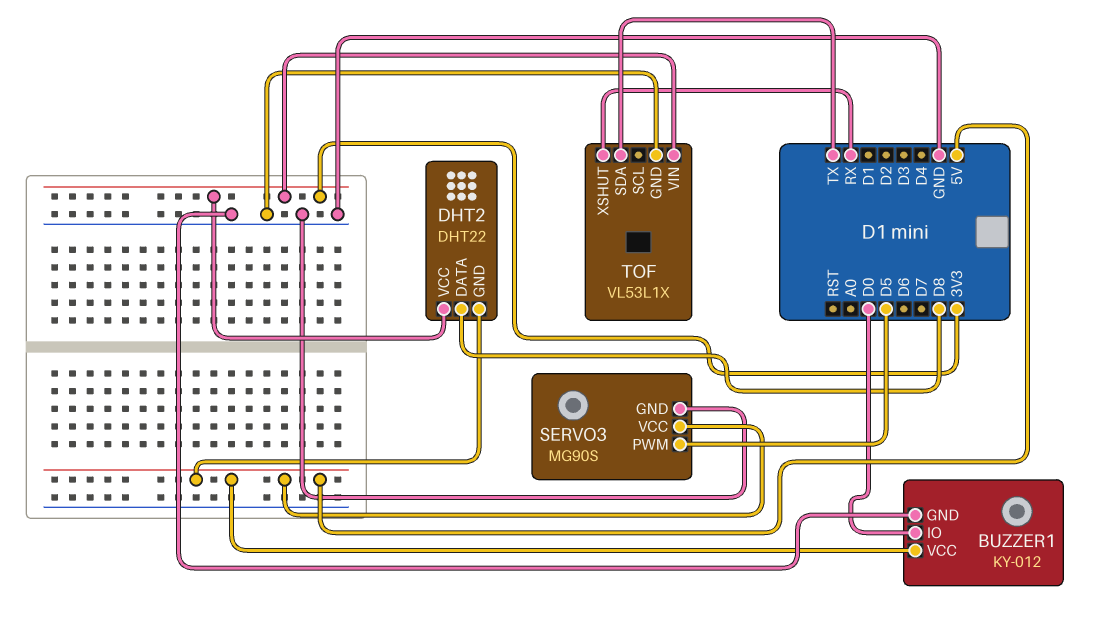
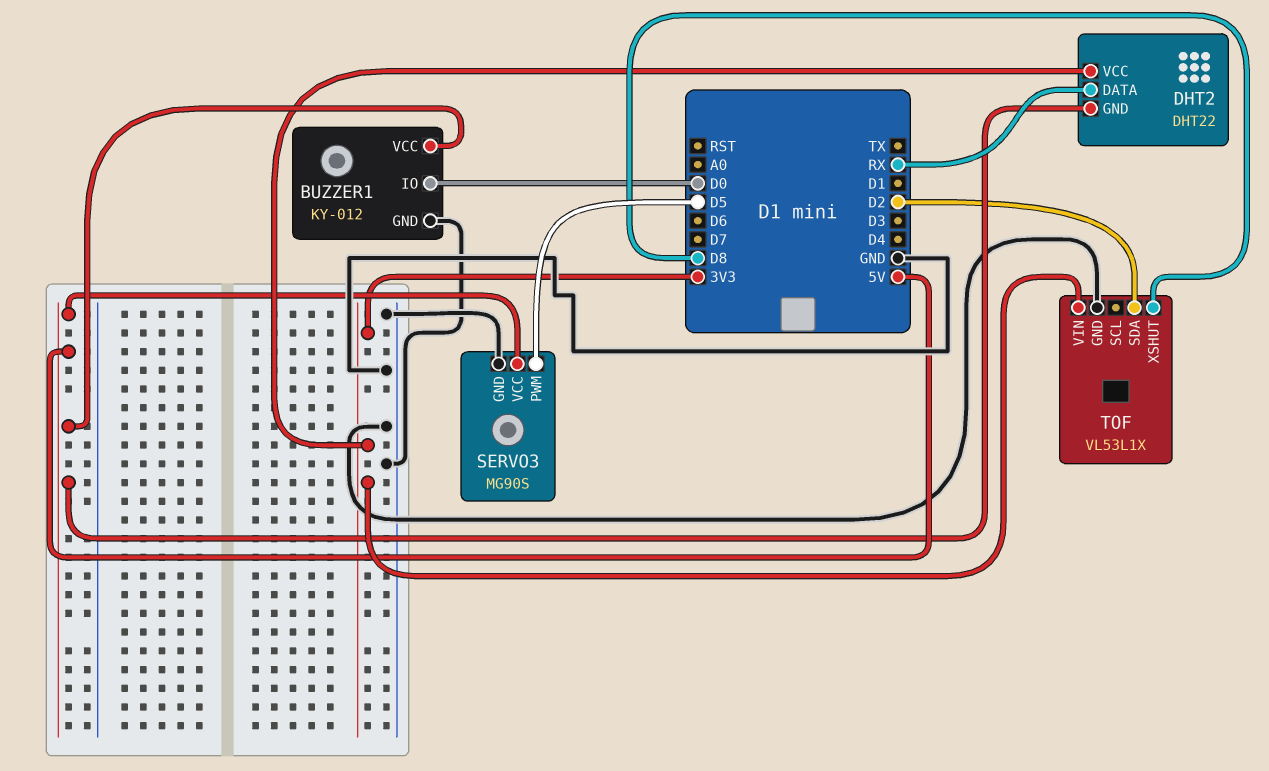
DHT2 pin DATA: D8 -> RX
TOF pin SDA: TX -> D2
TOF pin XSHUT: RX -> D8

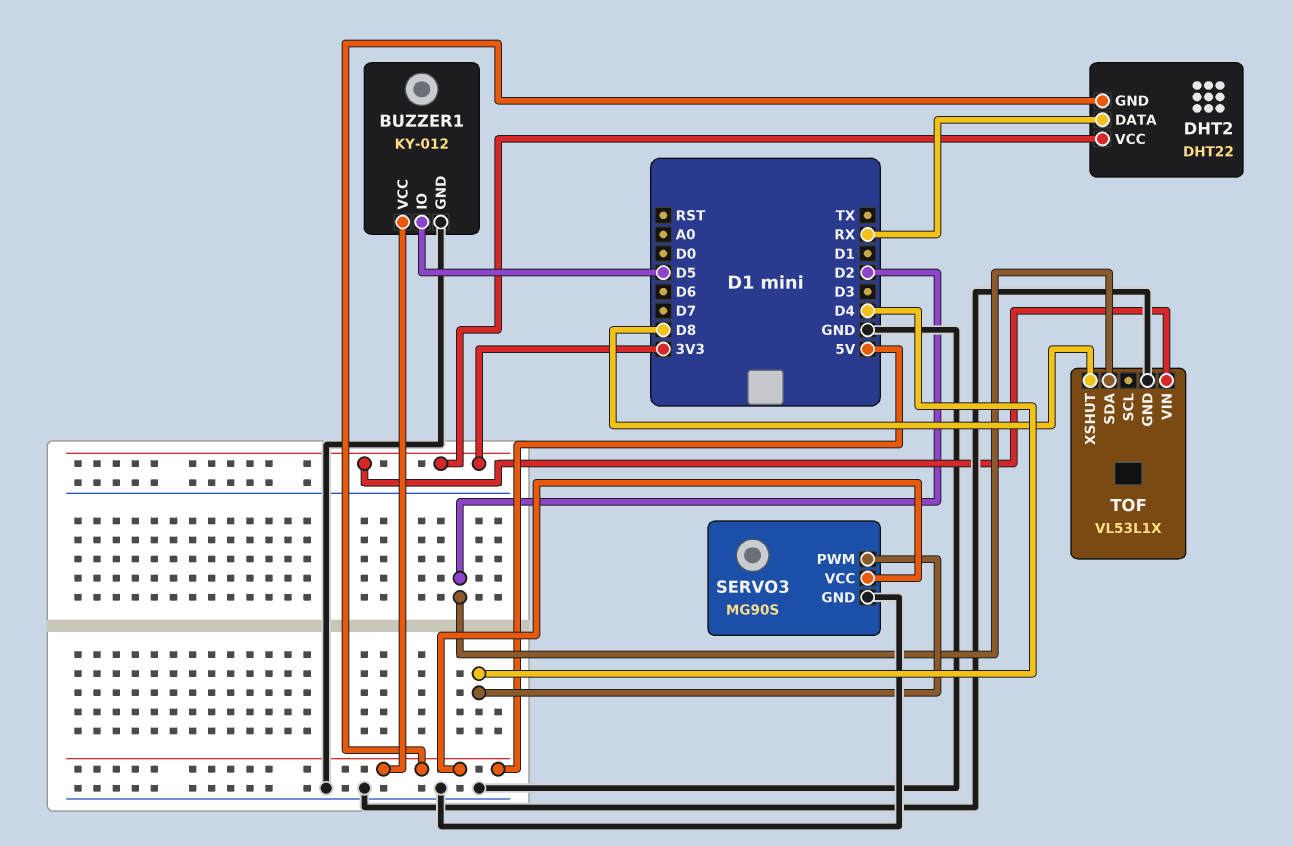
BUZZER1 pin IO: D0 -> D5
SERVO3 pin PWM: D5 -> D4

